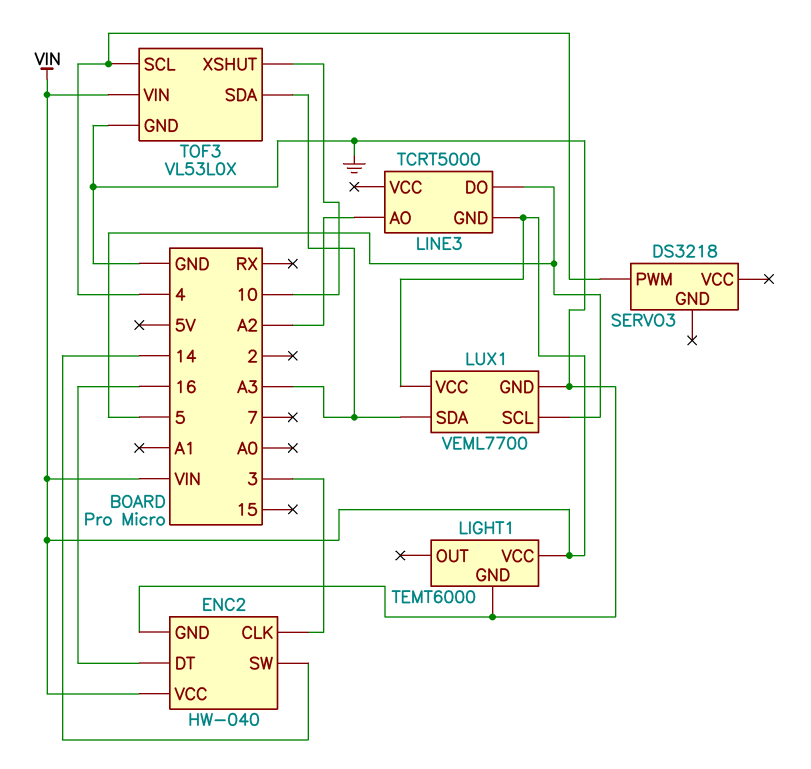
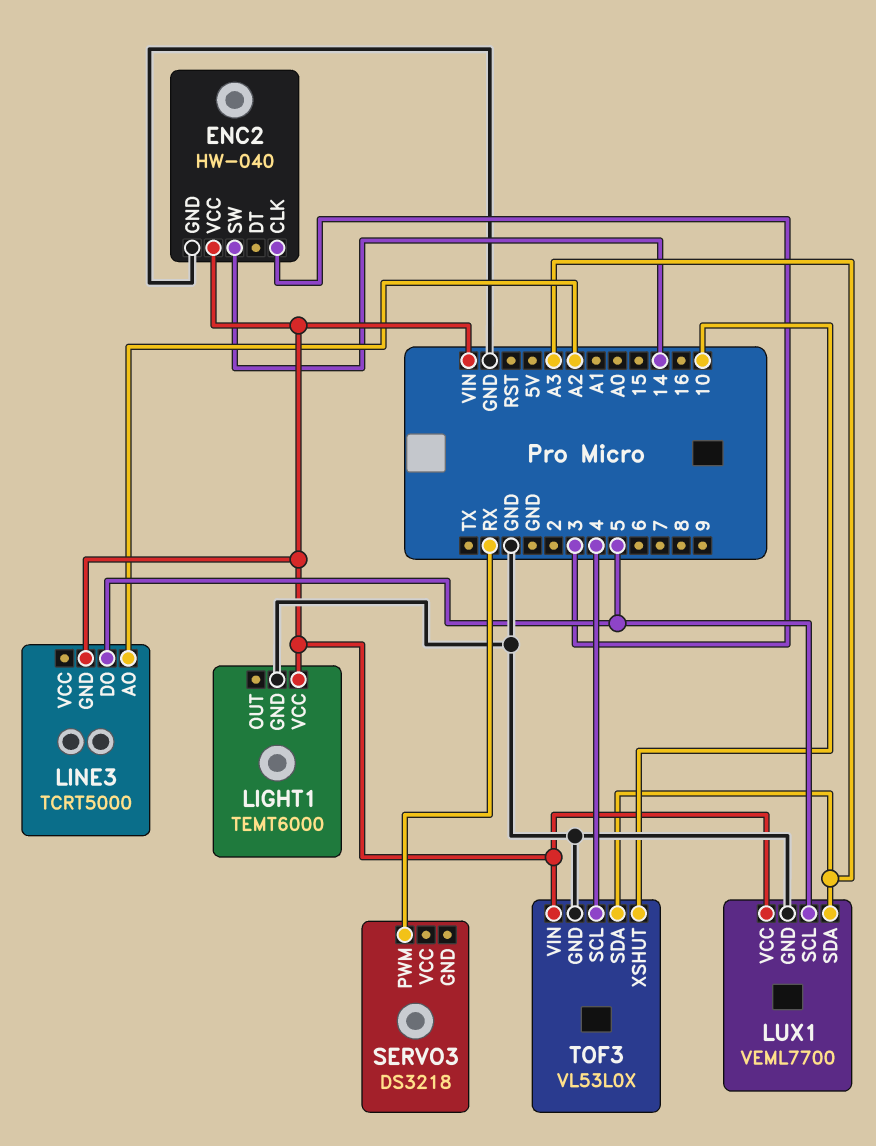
ENC2 pin DT: 16 -> none
SERVO3 pin PWM: 4 -> RX

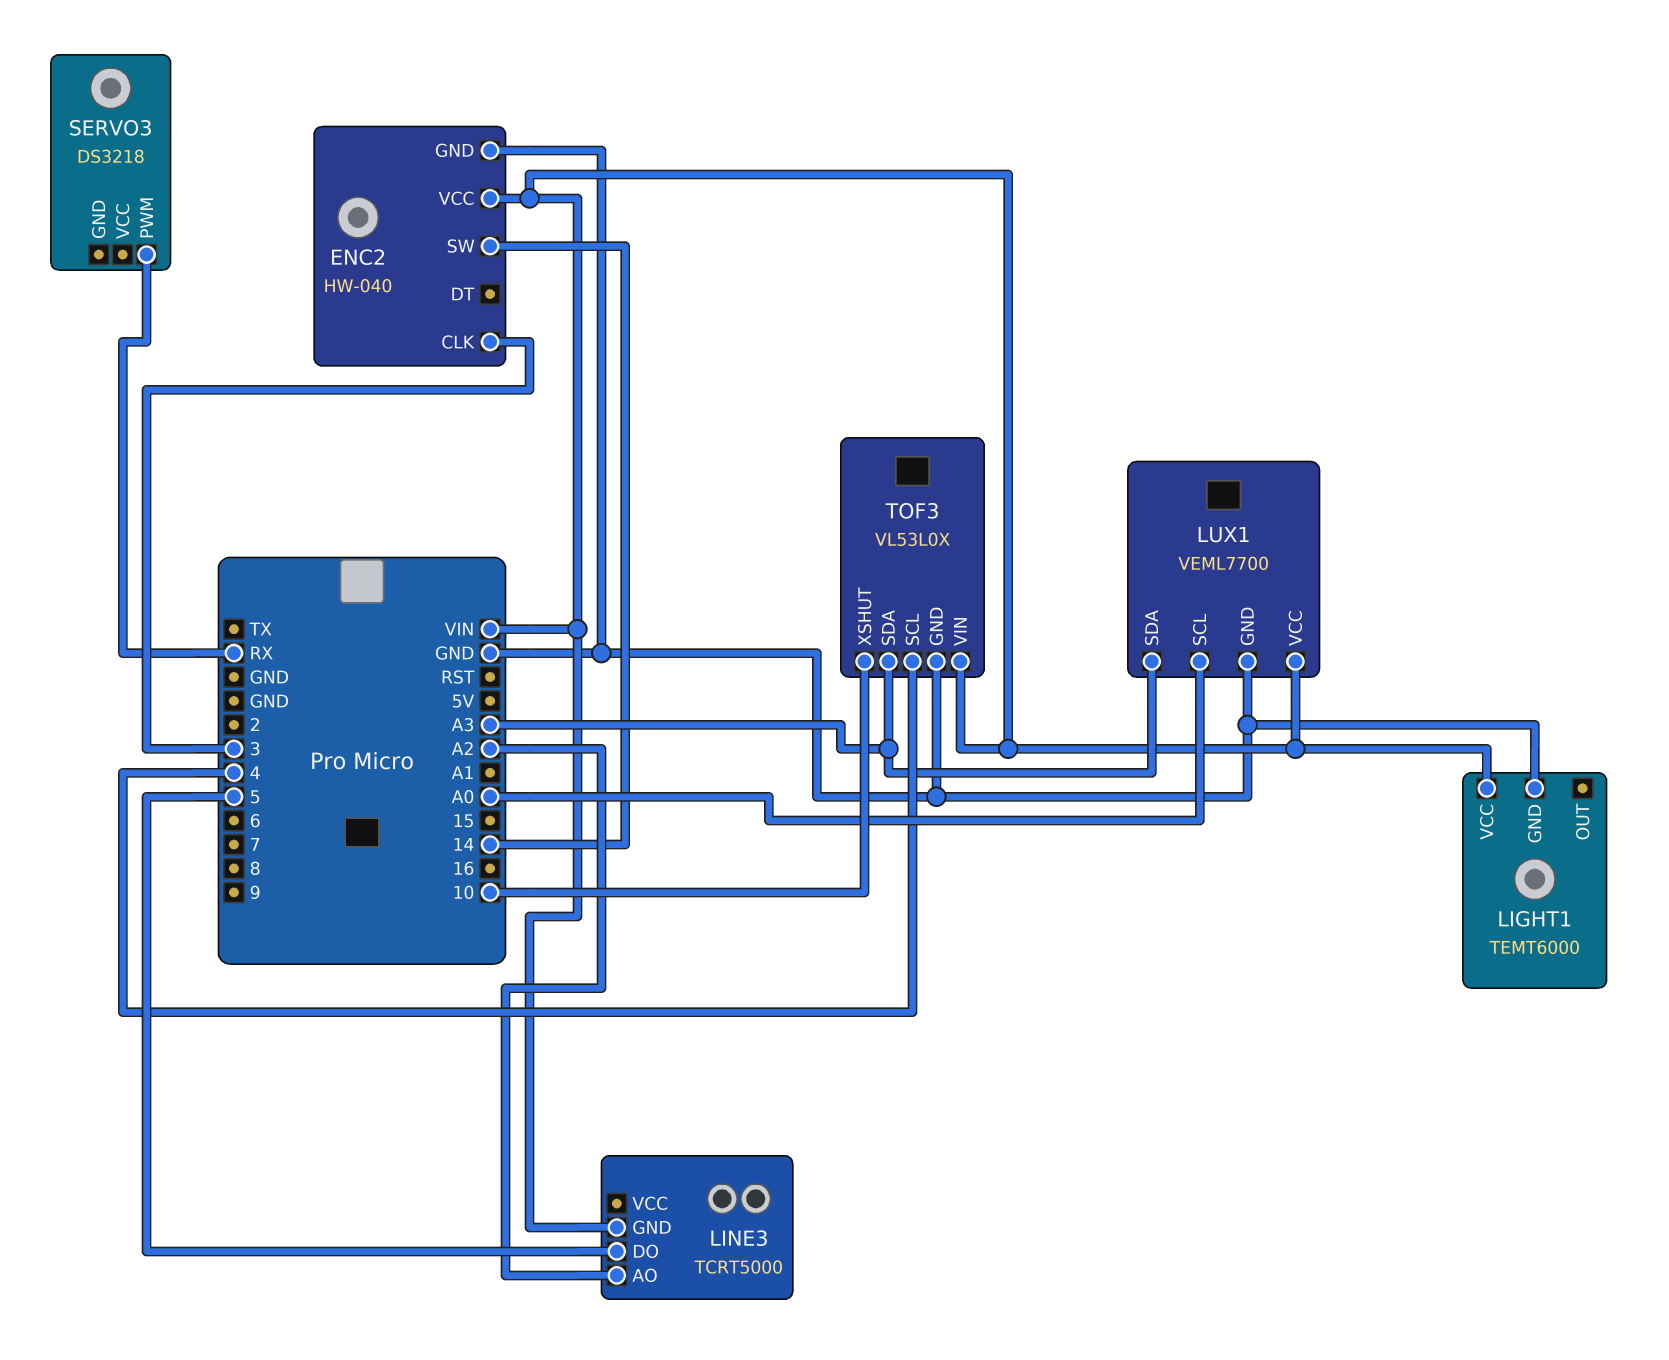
LUX1 pin SCL: 5 -> A0

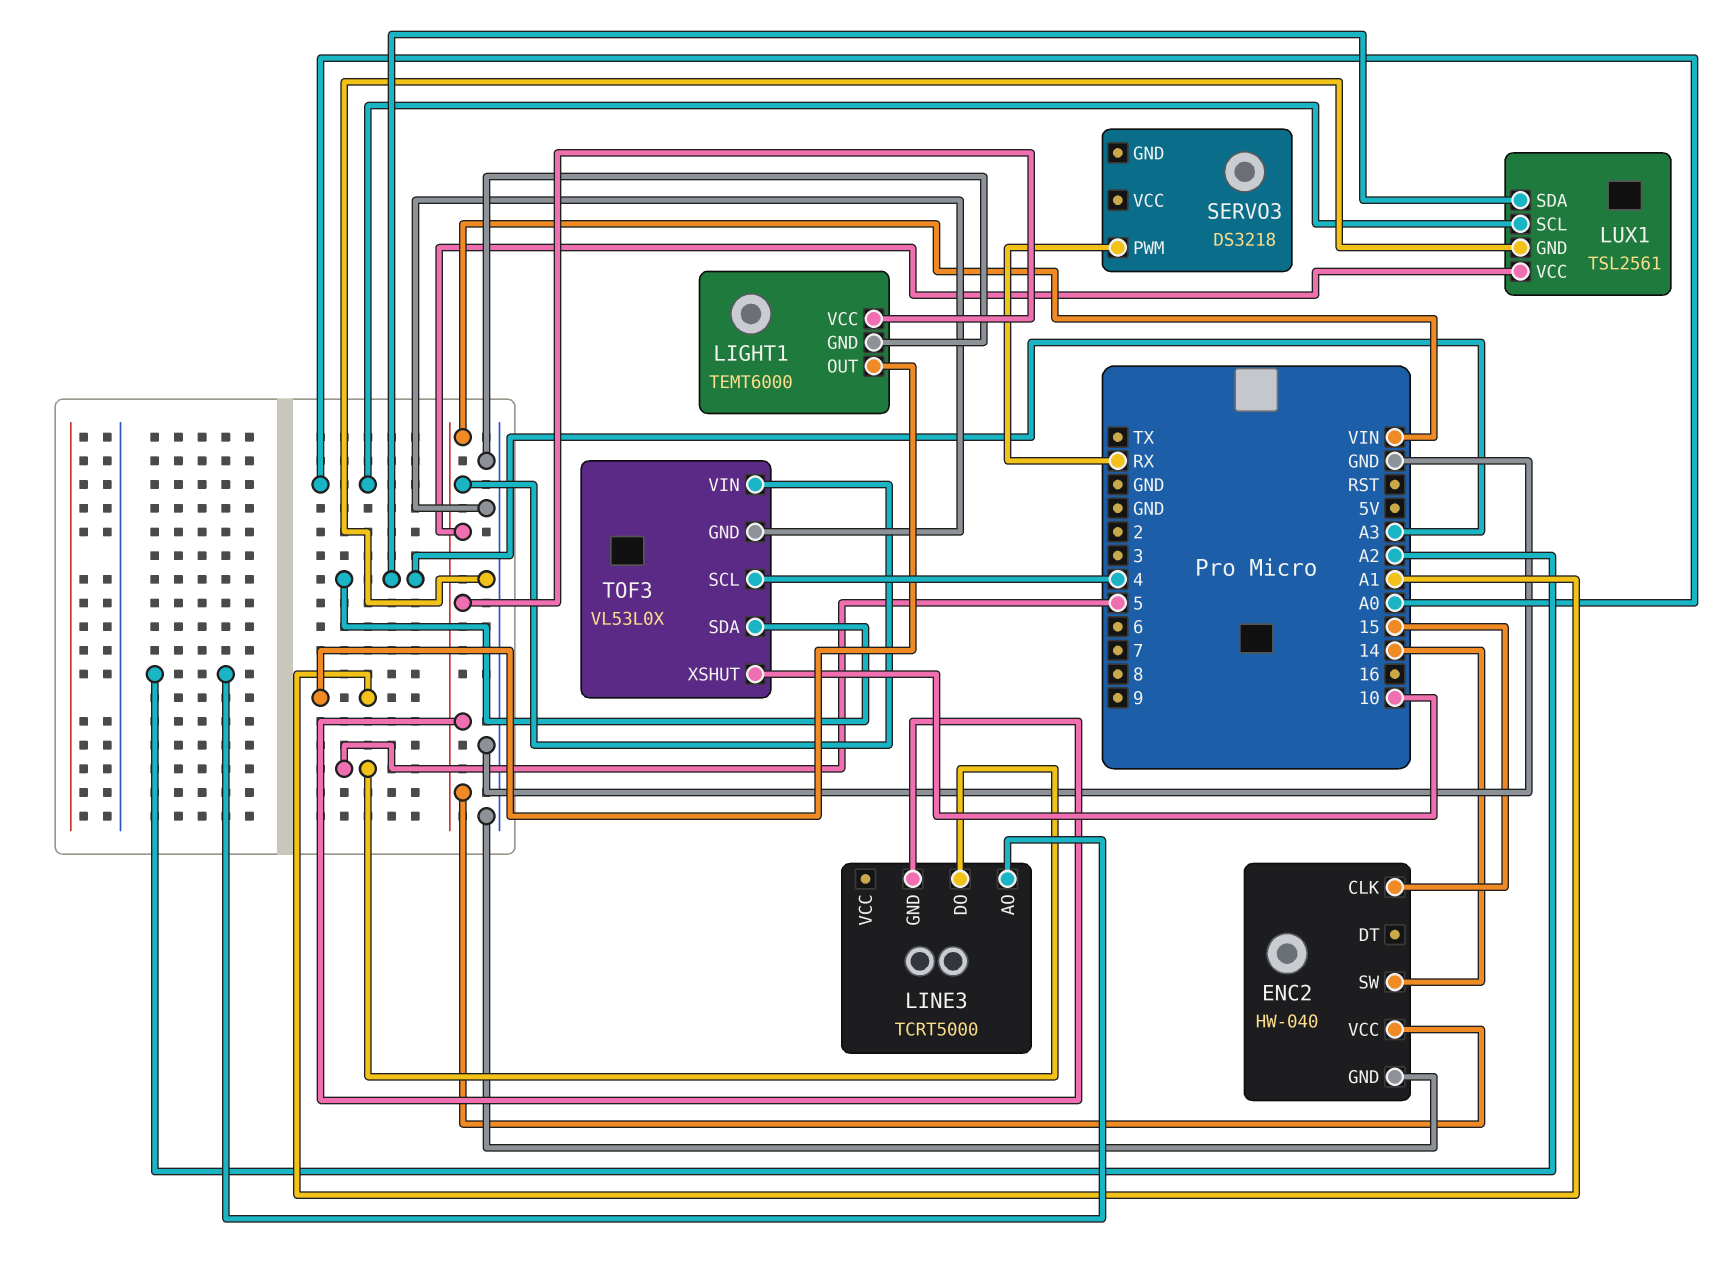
ENC2 pin CLK: 3 -> 15
LIGHT1 pin OUT: none -> A1
LUX1: VEML7700 -> TSL2561

